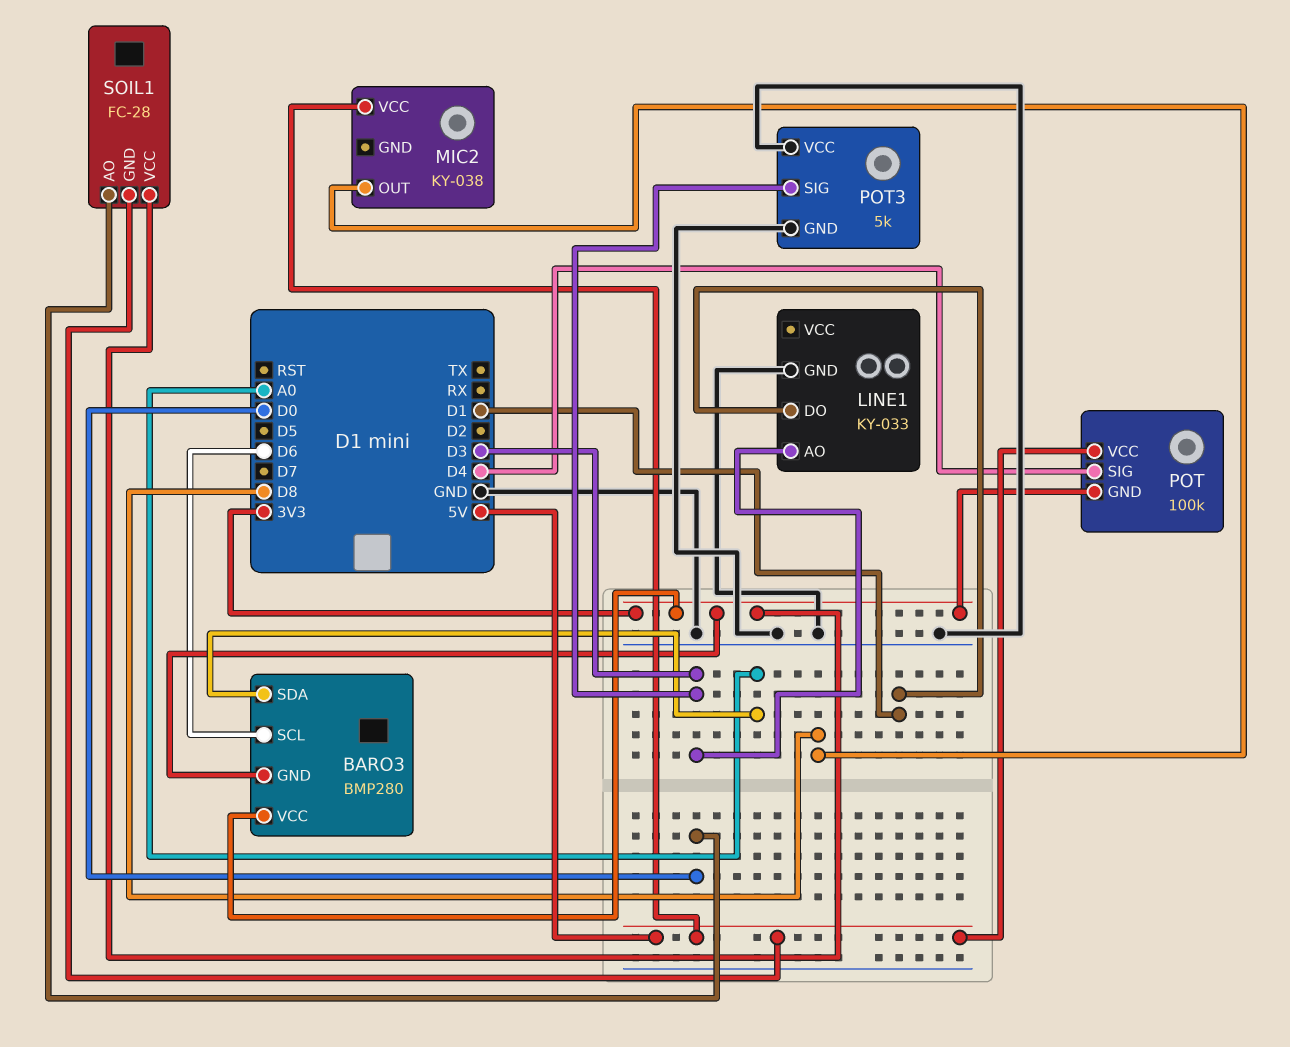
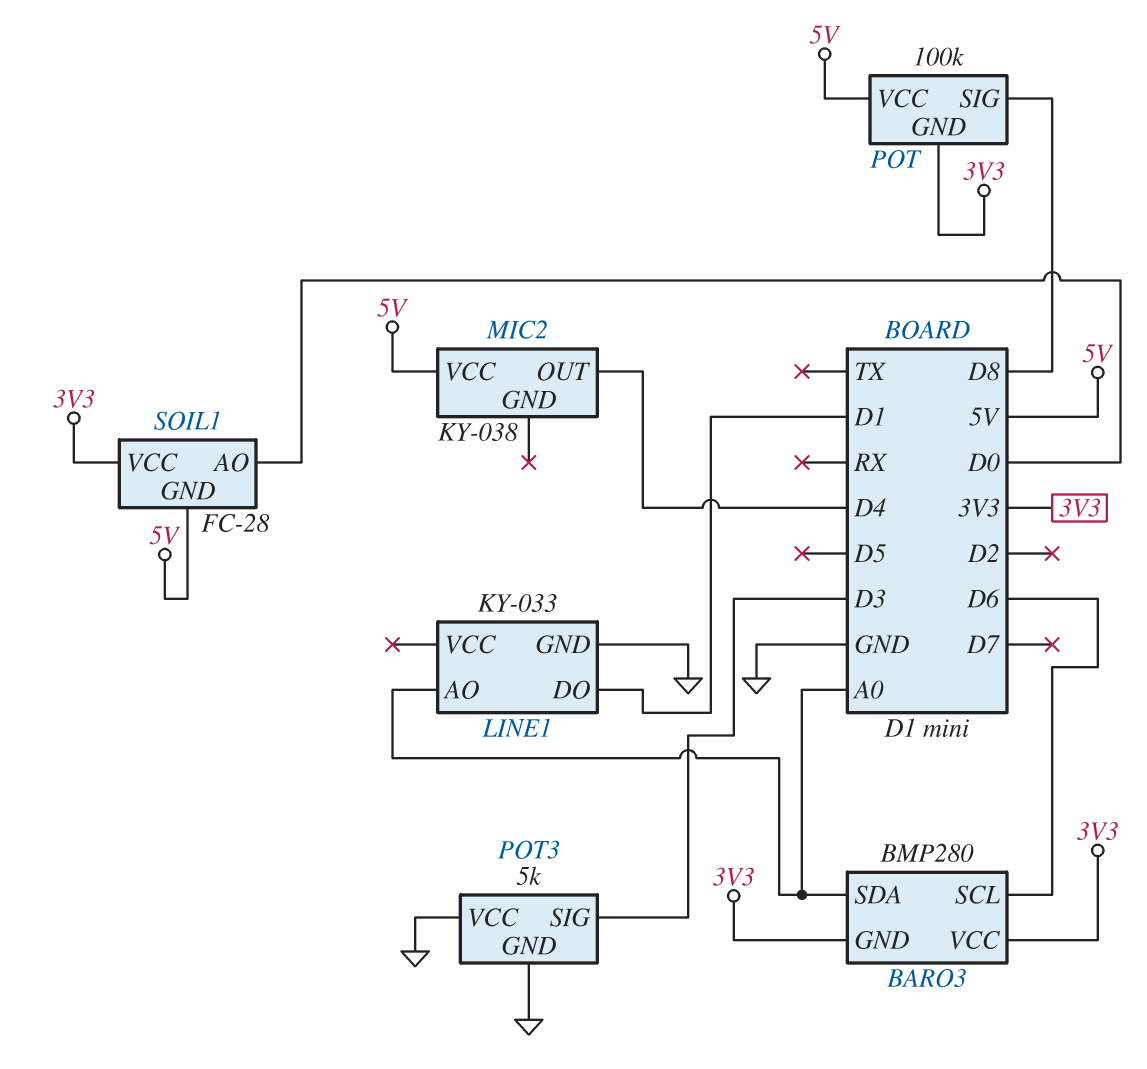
LINE1 pin AO: D3 -> A0
MIC2 pin OUT: D8 -> D4
POT pin SIG: D4 -> D8

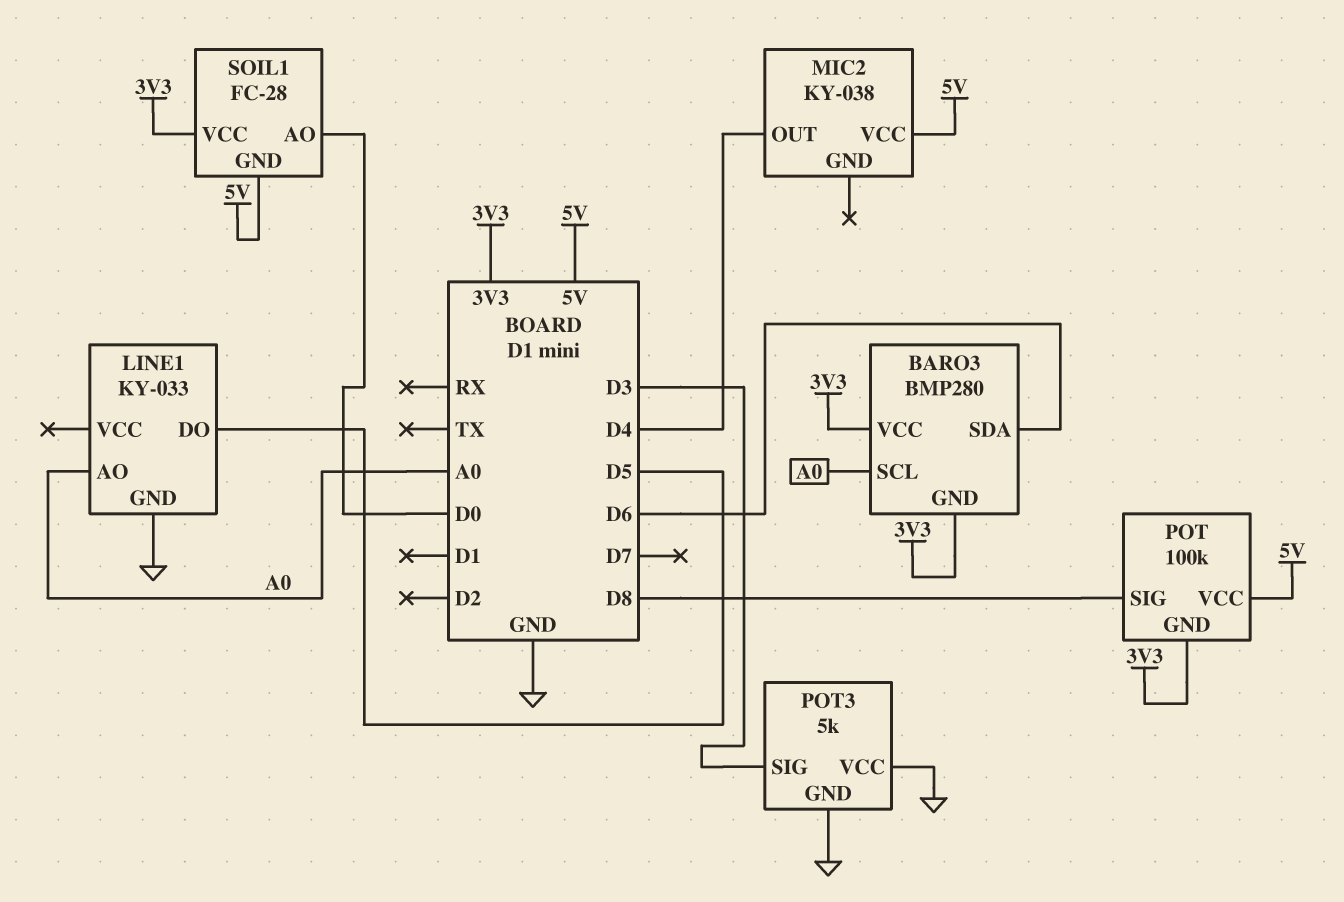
BARO3 pin SCL: D6 -> A0
BARO3 pin SDA: A0 -> D6
LINE1 pin DO: D1 -> D5

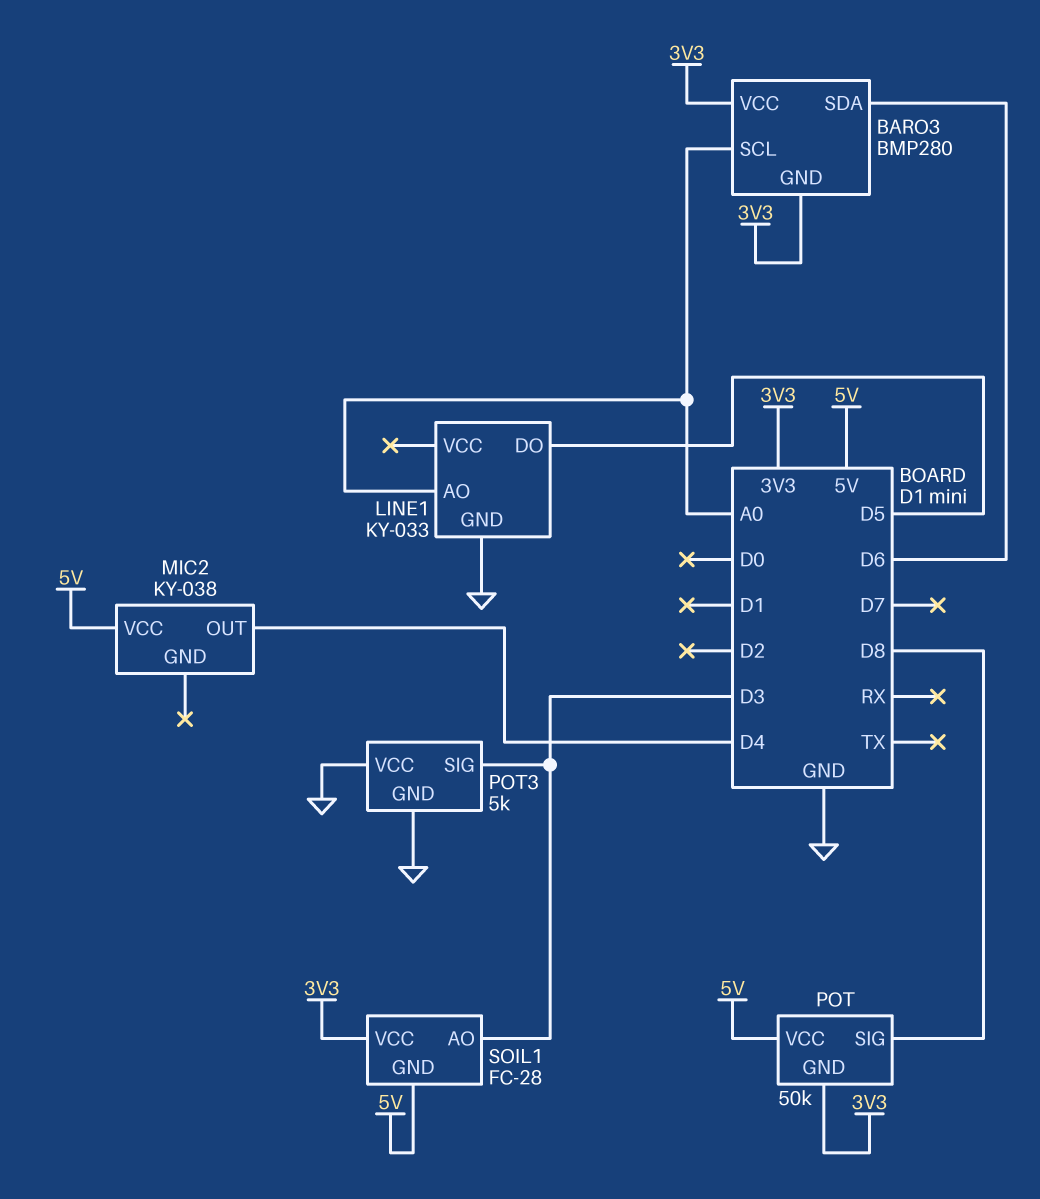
POT: 100k -> 50k
SOIL1 pin AO: D0 -> D3

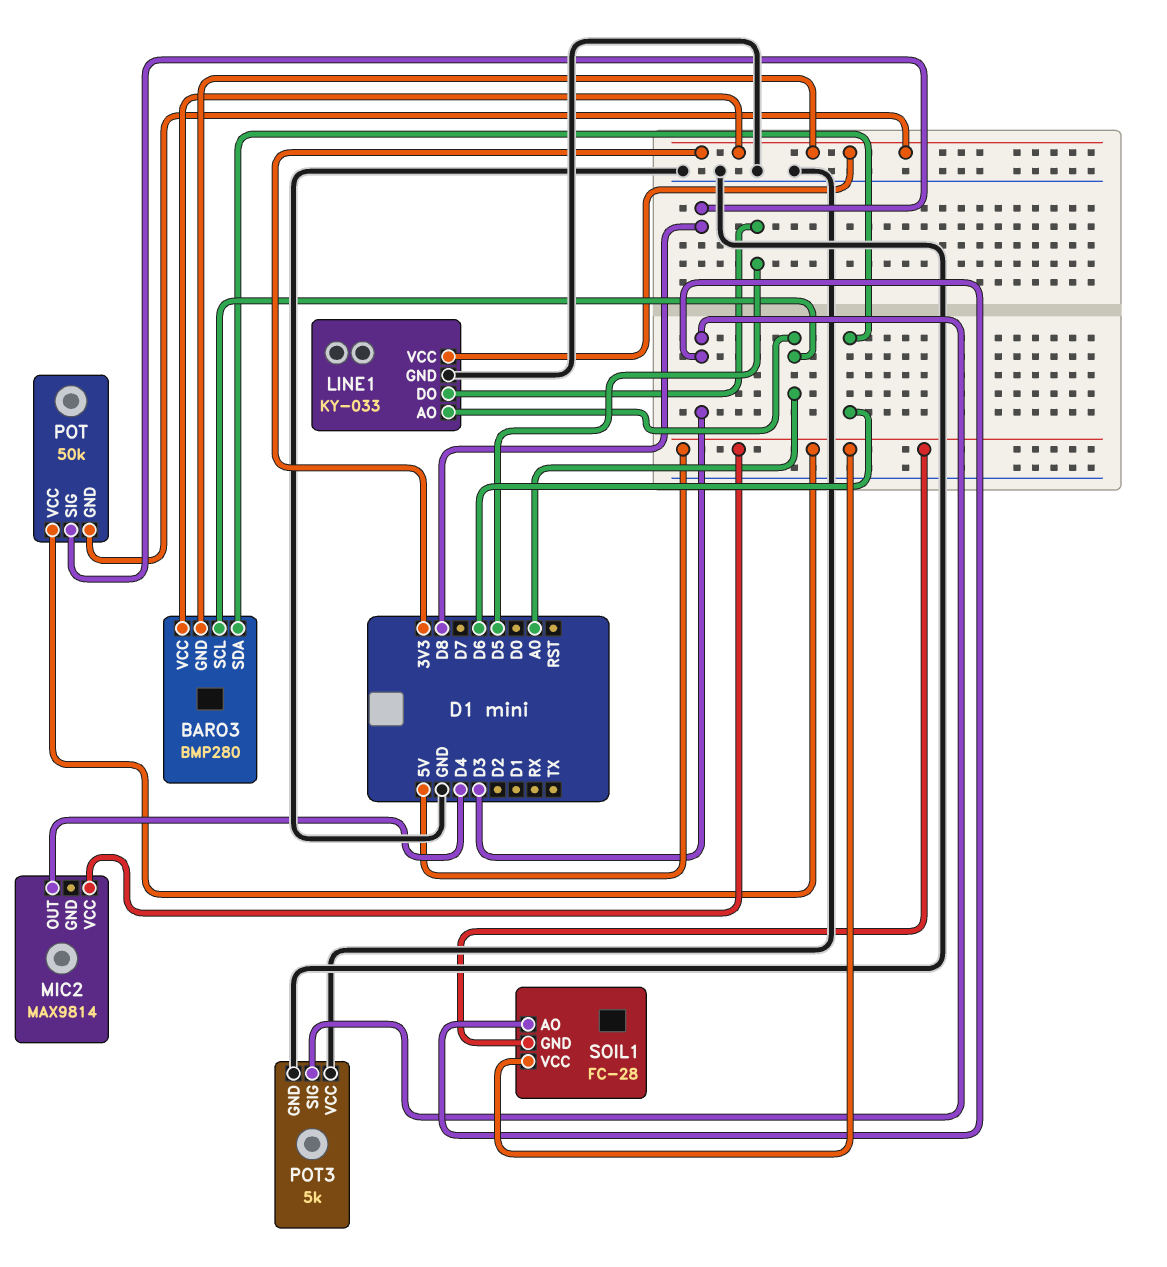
LINE1 pin VCC: none -> 3V3
MIC2: KY-038 -> MAX9814
SOIL1 pin VCC: 3V3 -> 5V

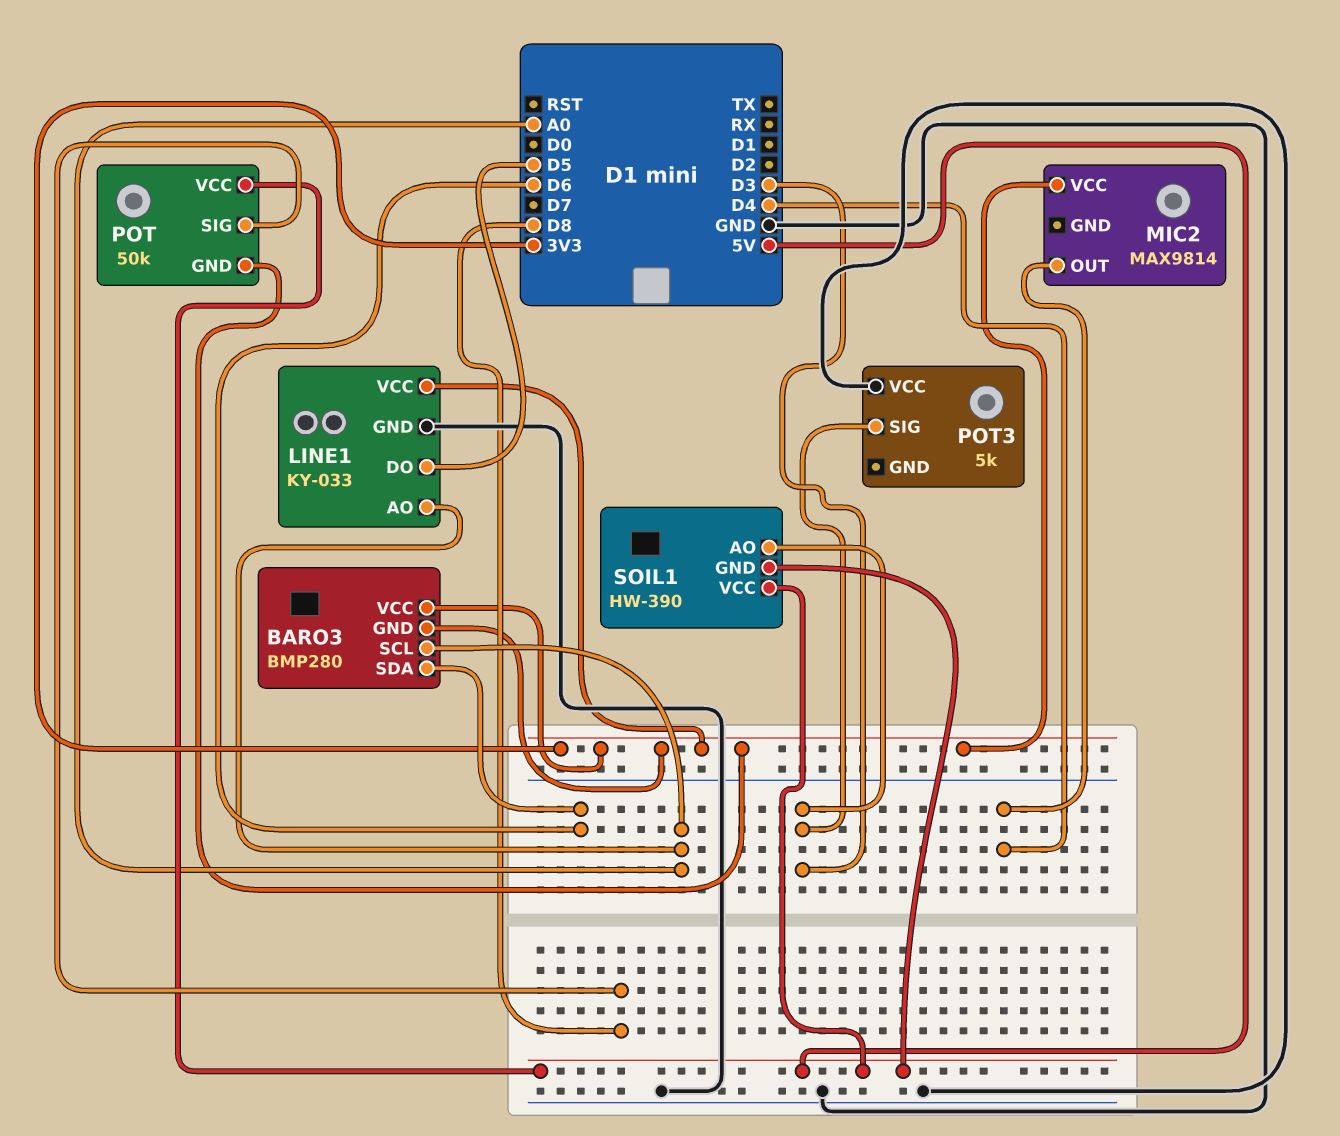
MIC2 pin VCC: 5V -> 3V3
POT3 pin GND: GND -> none
SOIL1: FC-28 -> HW-390

